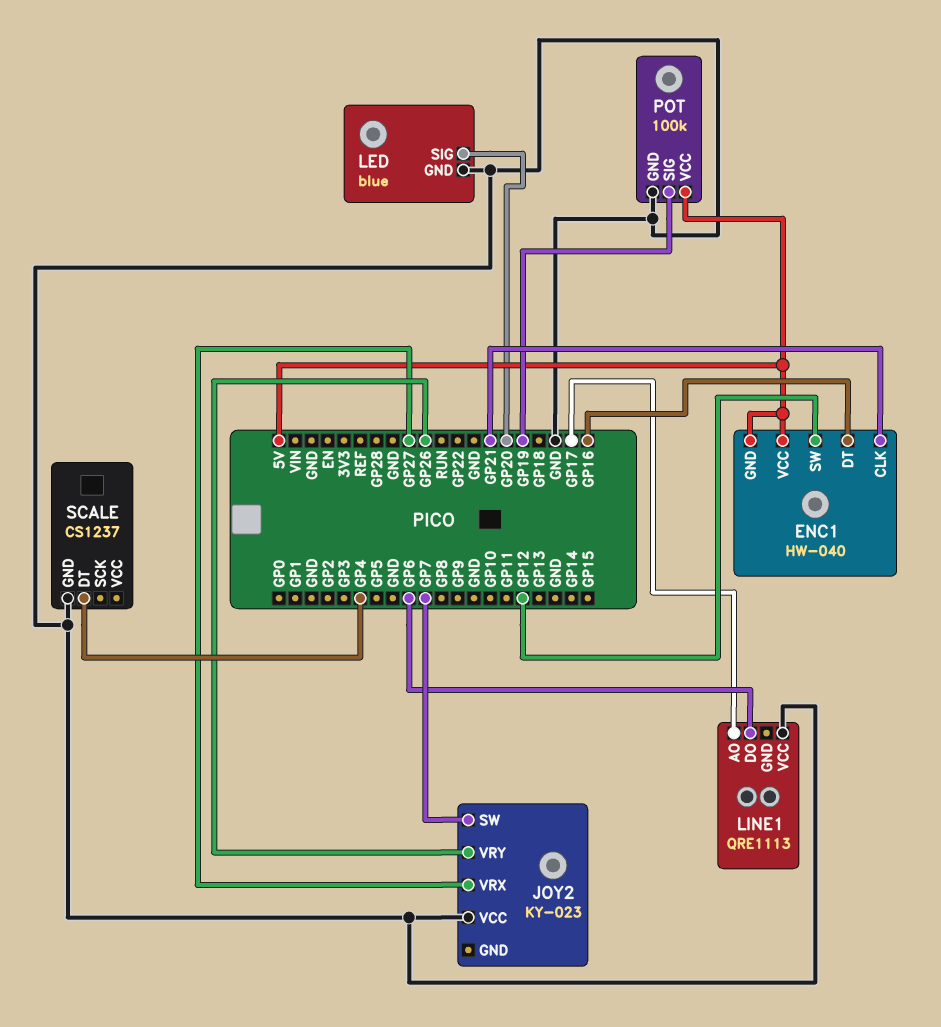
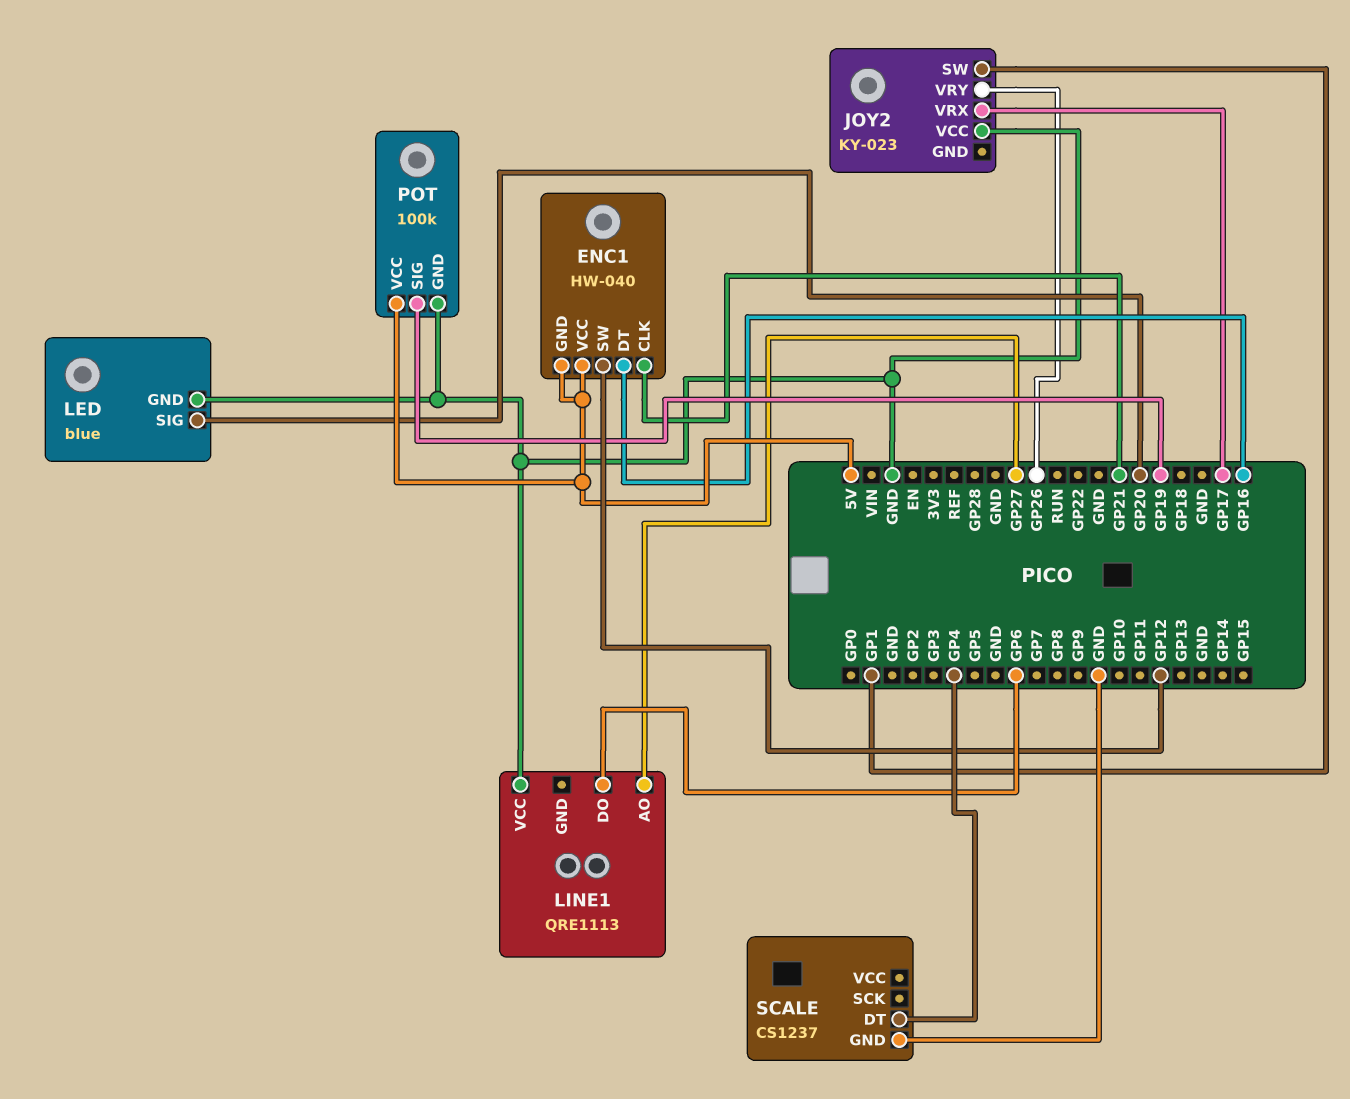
JOY2 pin SW: GP7 -> GP1
JOY2 pin VRX: GP27 -> GP17
LINE1 pin AO: GP17 -> GP27

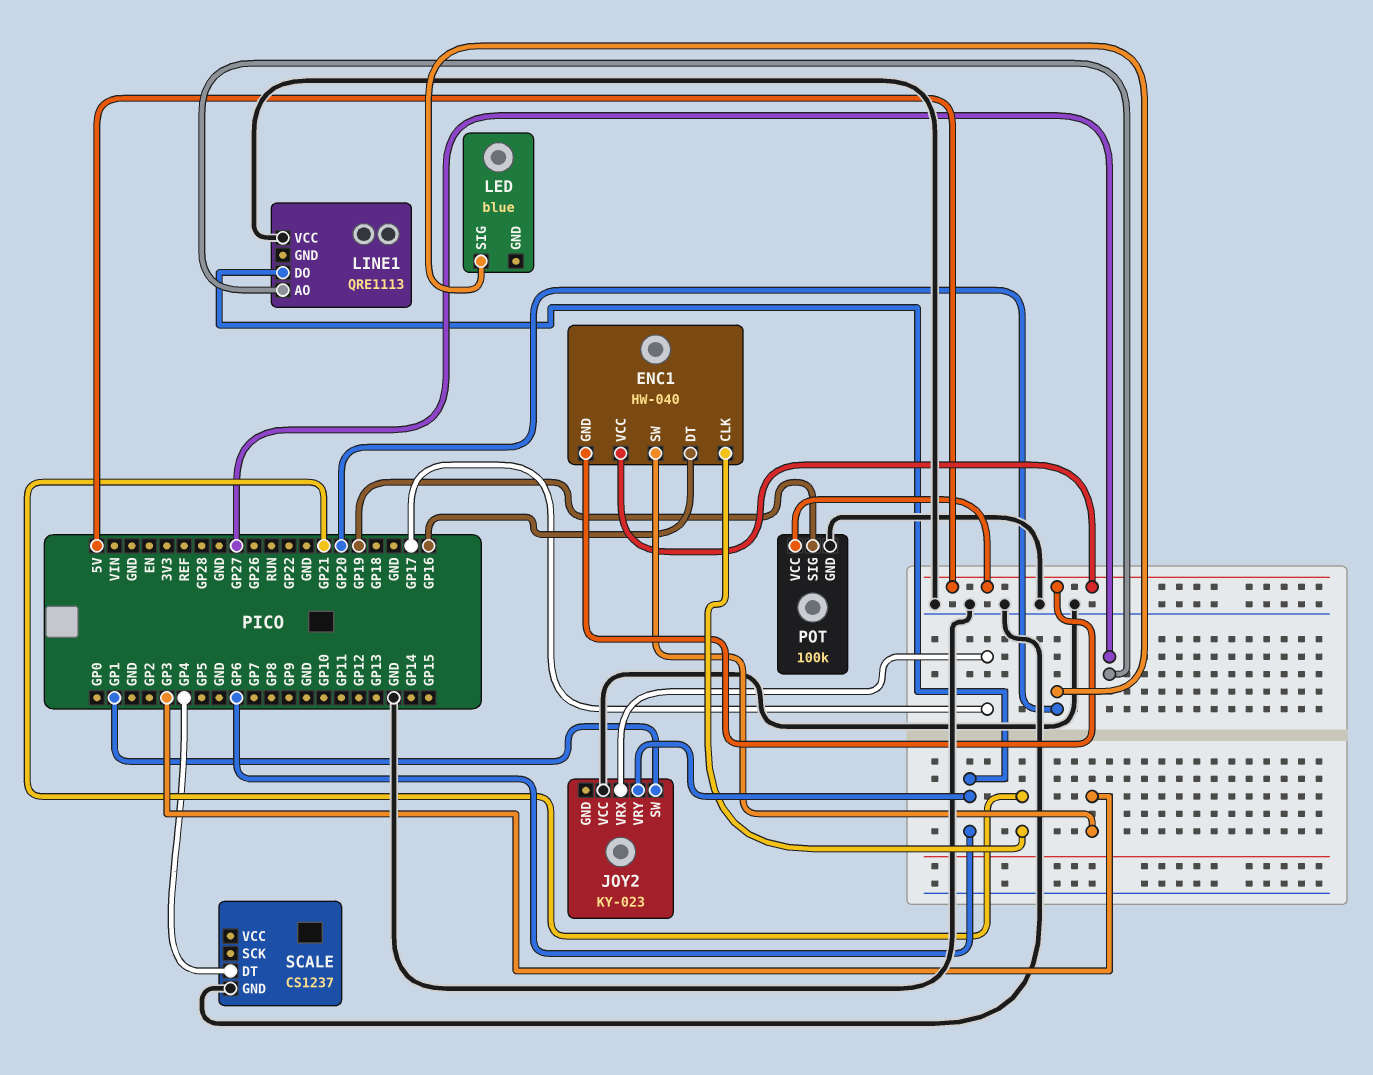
ENC1 pin SW: GP12 -> GP3
JOY2 pin VRY: GP26 -> GP6
LED pin GND: GND -> none

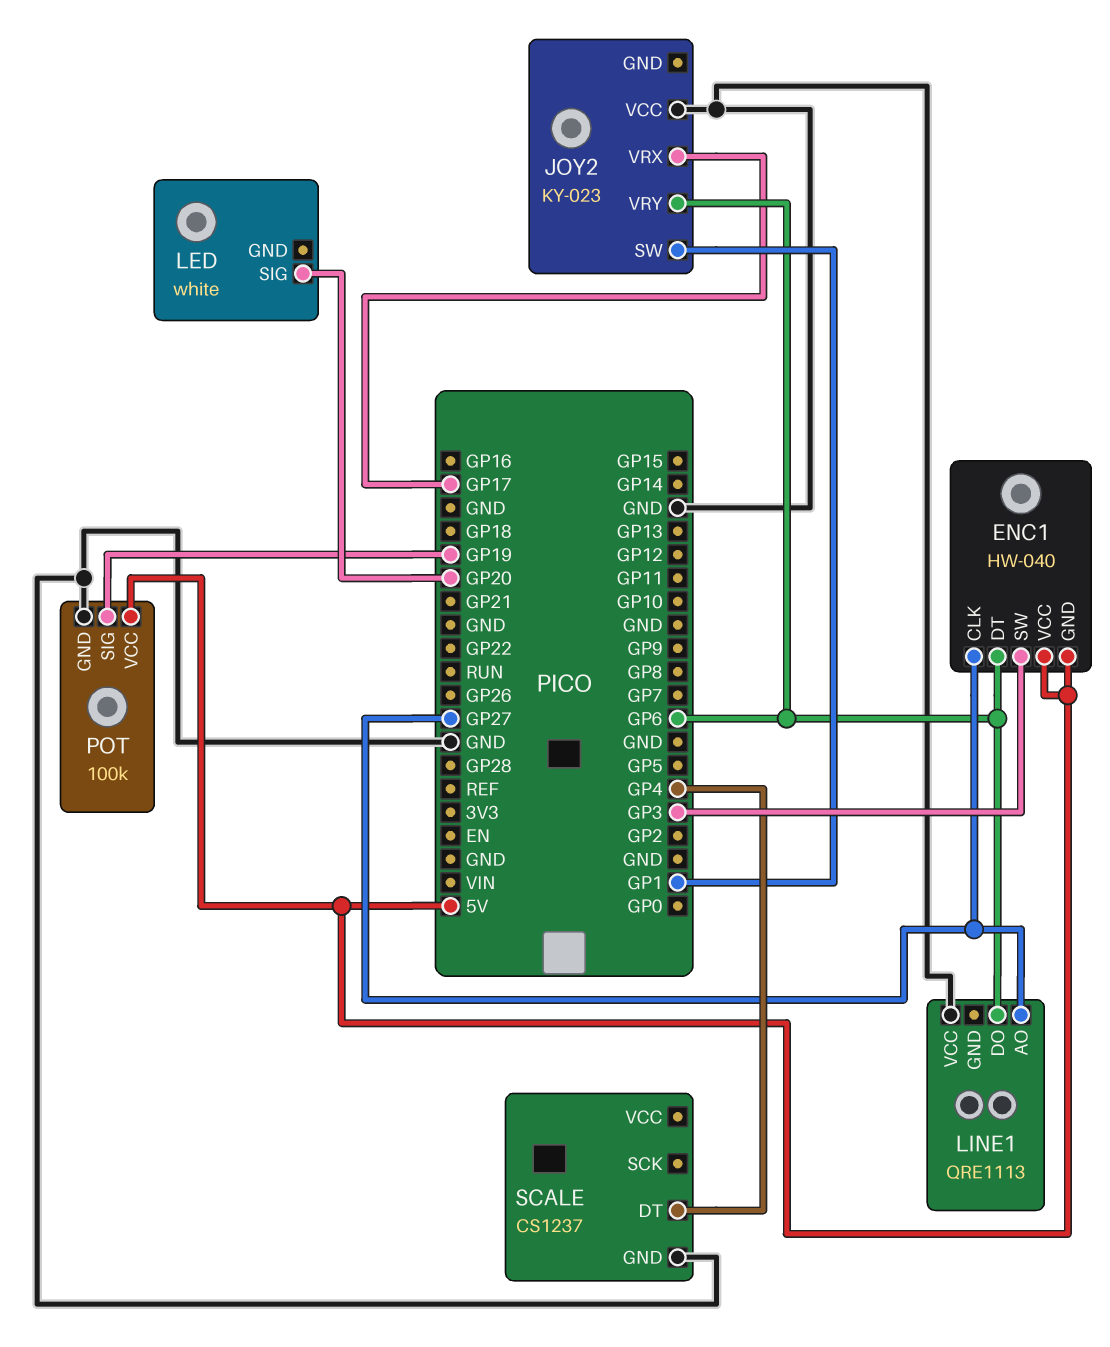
ENC1 pin CLK: GP21 -> GP27
ENC1 pin DT: GP16 -> GP6
LED: blue -> white

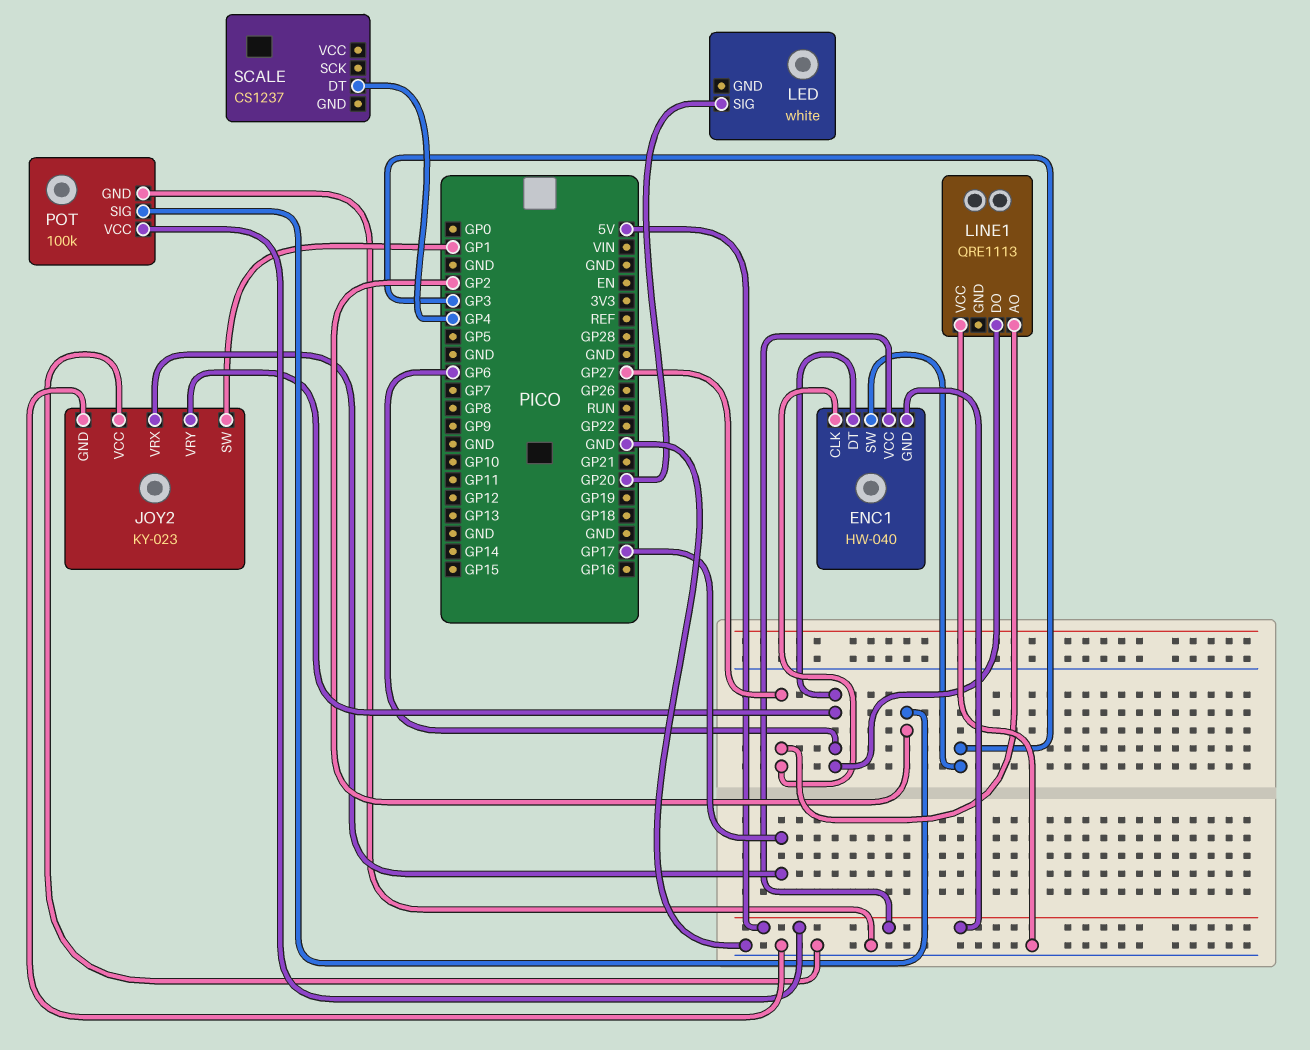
JOY2 pin GND: none -> GND
POT pin SIG: GP19 -> GP2
SCALE pin GND: GND -> none

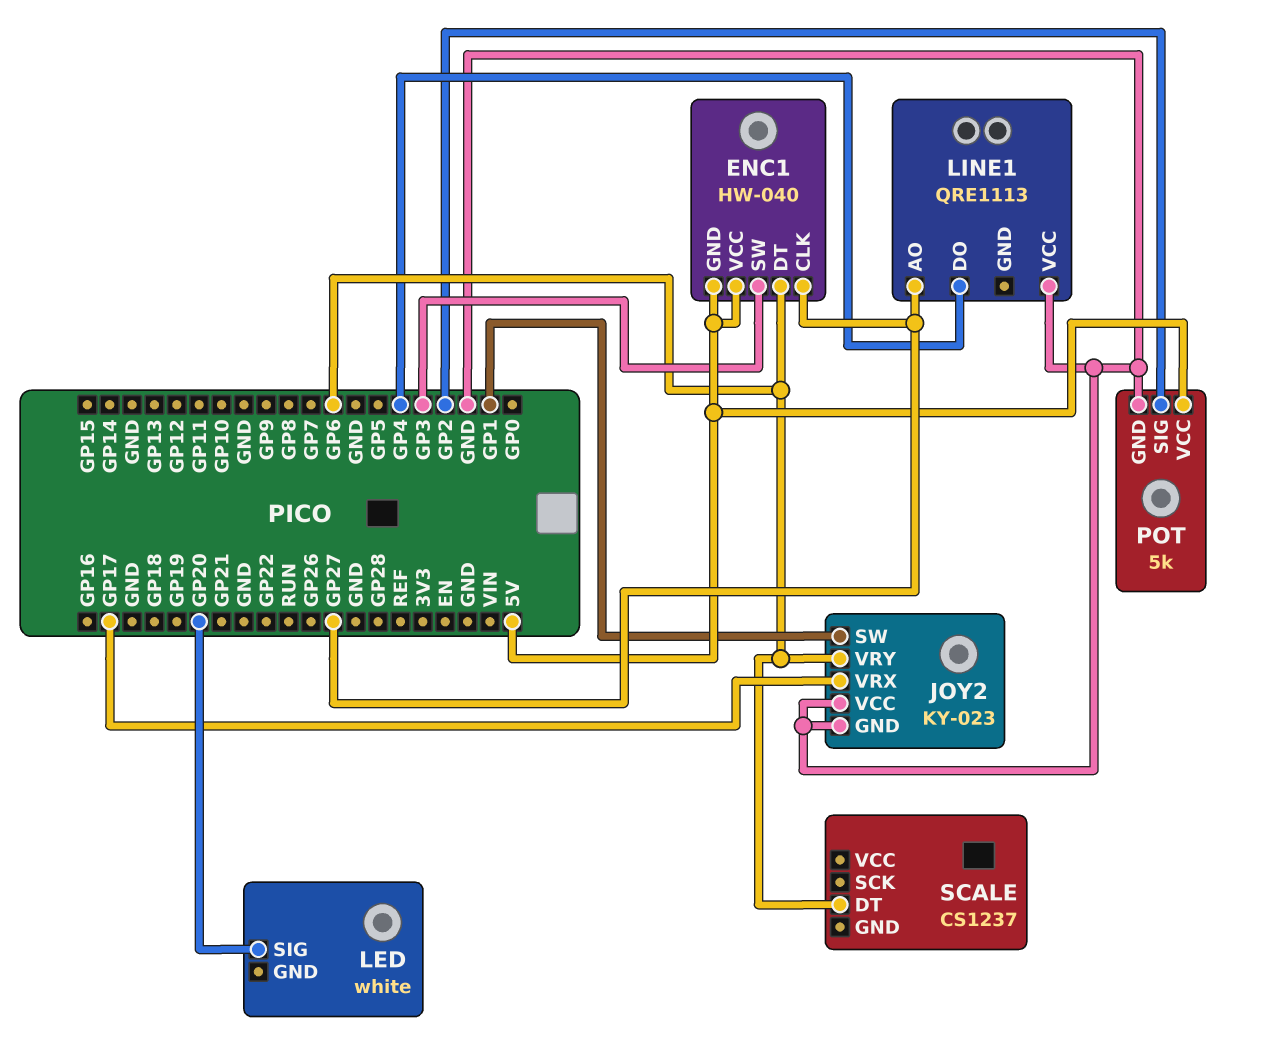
LINE1 pin DO: GP6 -> GP4
POT: 100k -> 5k
SCALE pin DT: GP4 -> GP6

